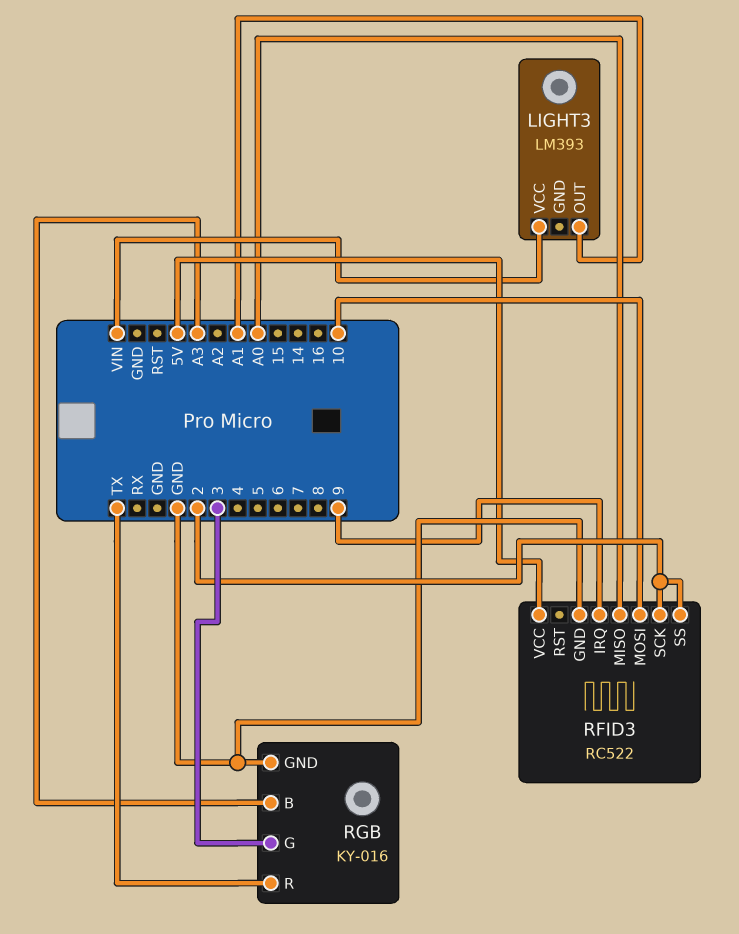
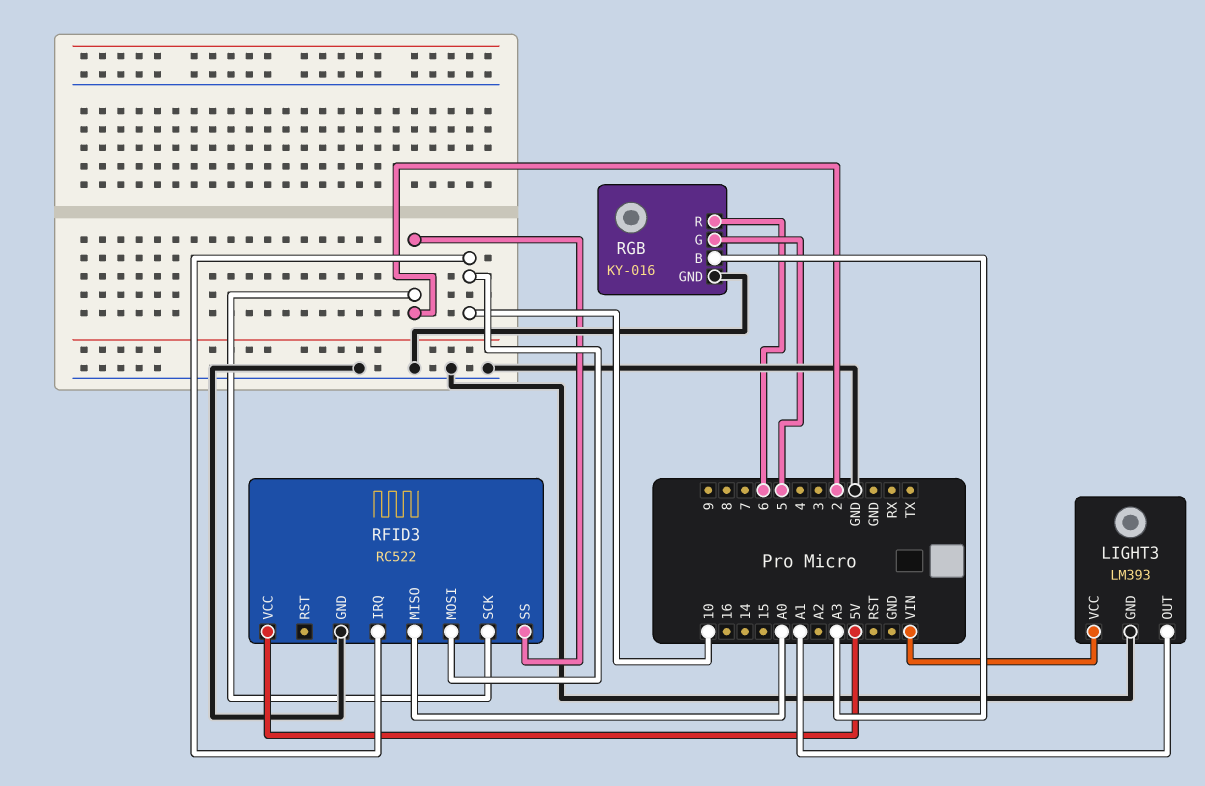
LIGHT3 pin GND: none -> GND
RFID3 pin IRQ: 9 -> 10
RGB pin G: 3 -> 5
RGB pin R: TX -> 6

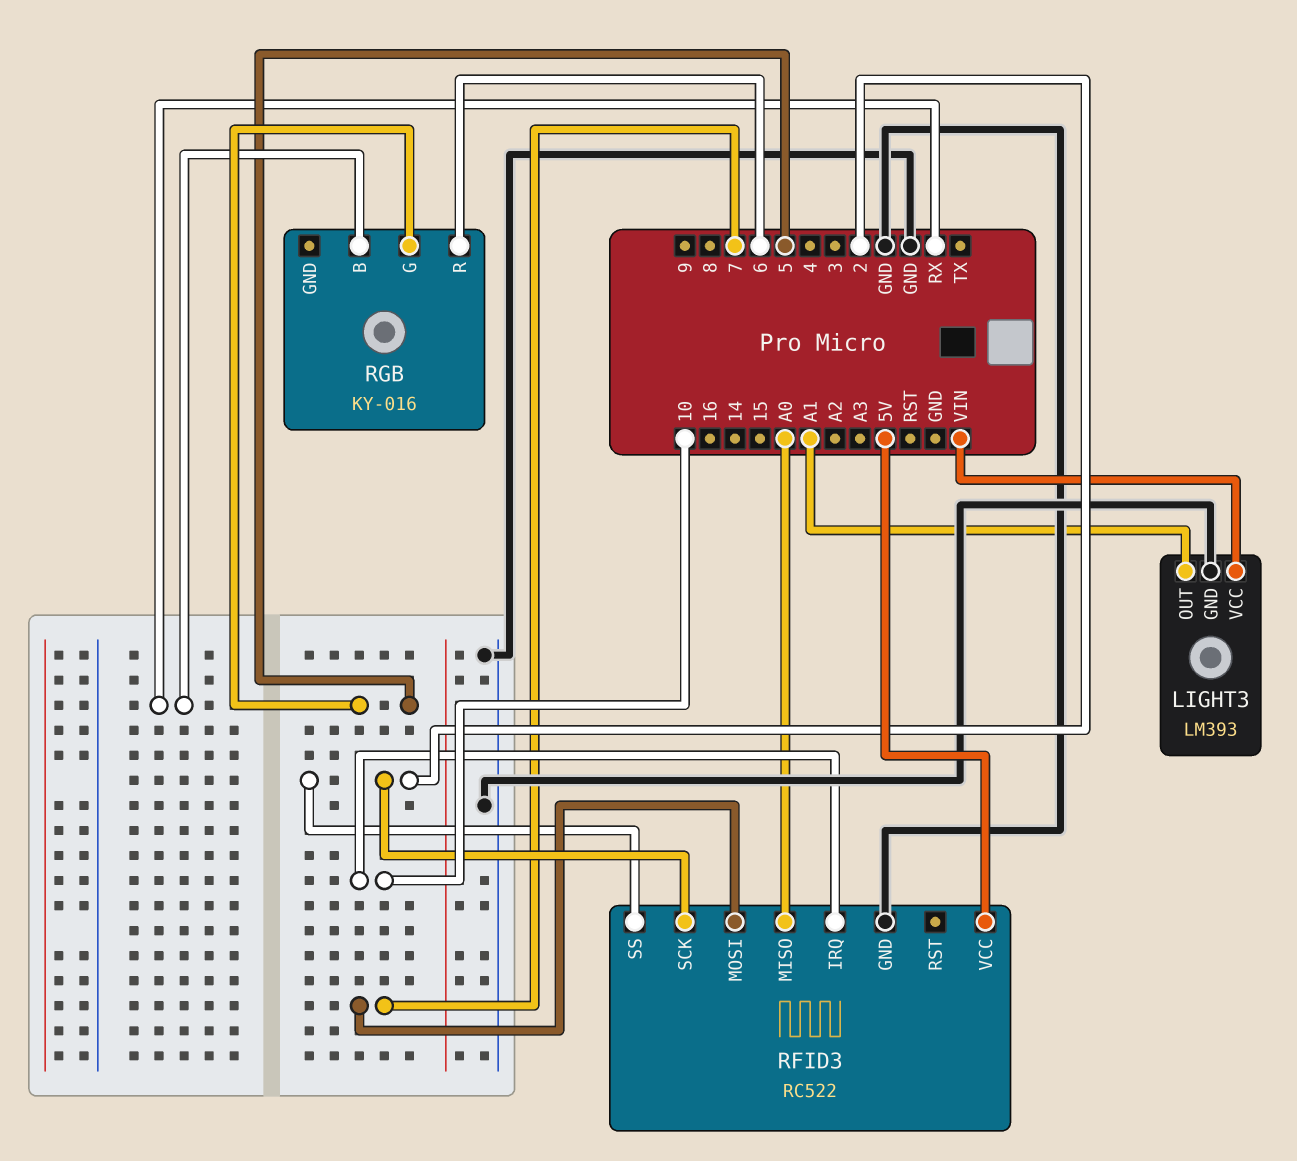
RFID3 pin MOSI: 10 -> 7
RGB pin B: A3 -> RX
RGB pin GND: GND -> none

